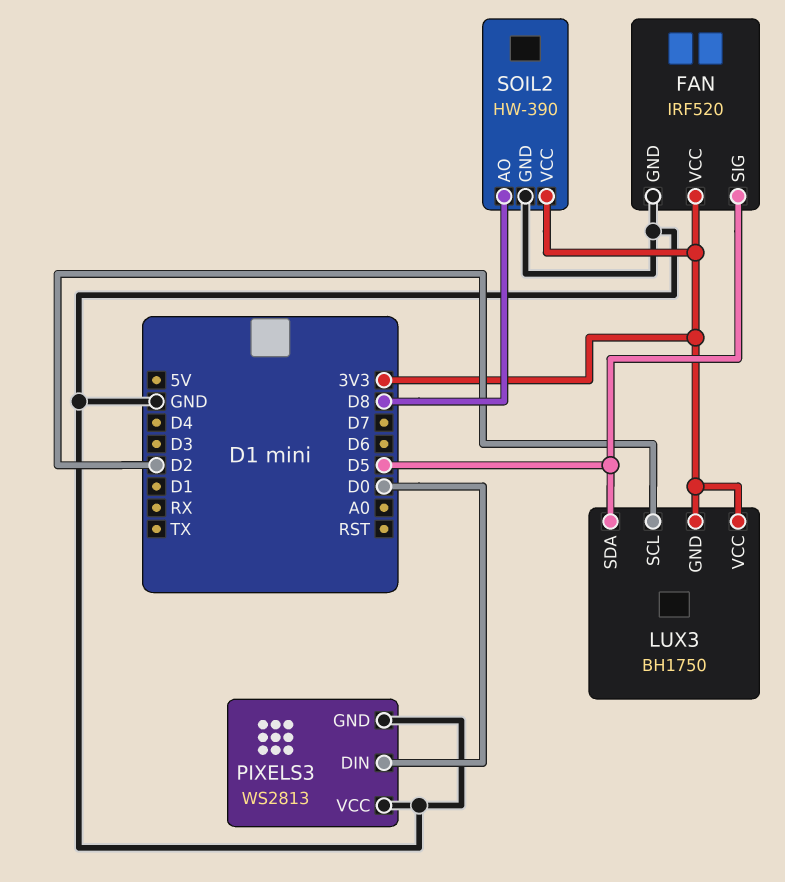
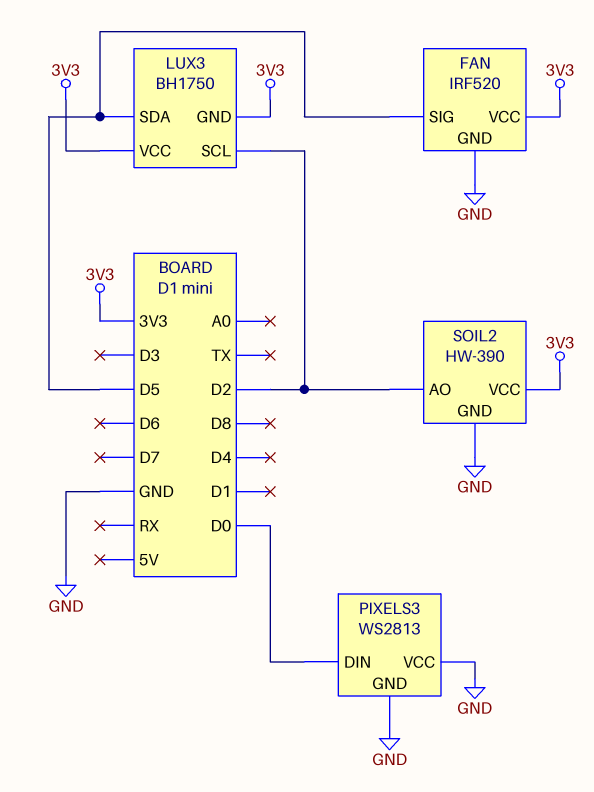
SOIL2 pin AO: D8 -> D2

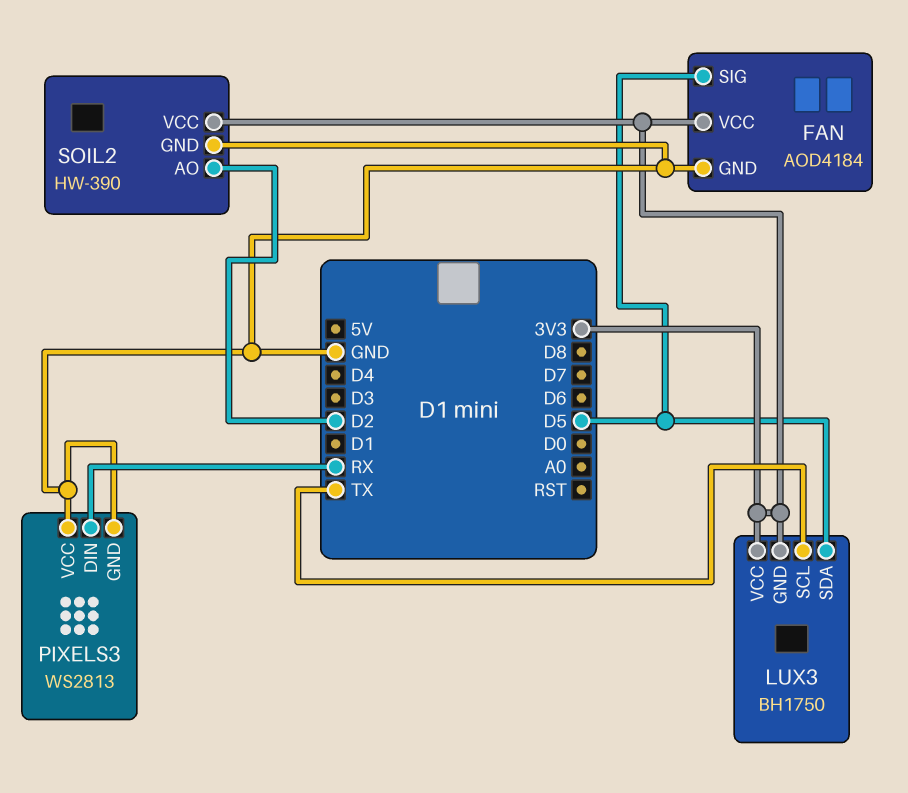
FAN: IRF520 -> AOD4184
LUX3 pin SCL: D2 -> TX
PIXELS3 pin DIN: D0 -> RX

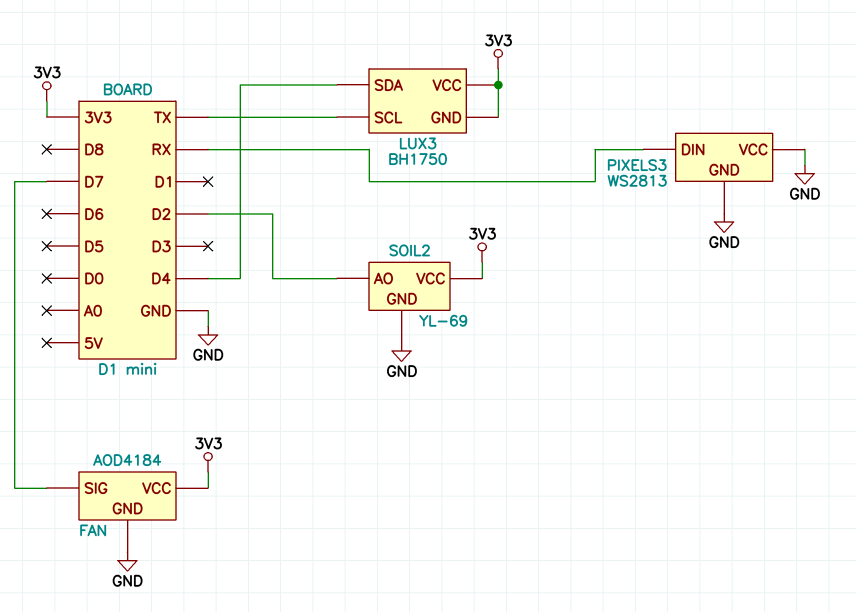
FAN pin SIG: D5 -> D7
LUX3 pin SDA: D5 -> D4
SOIL2: HW-390 -> YL-69

